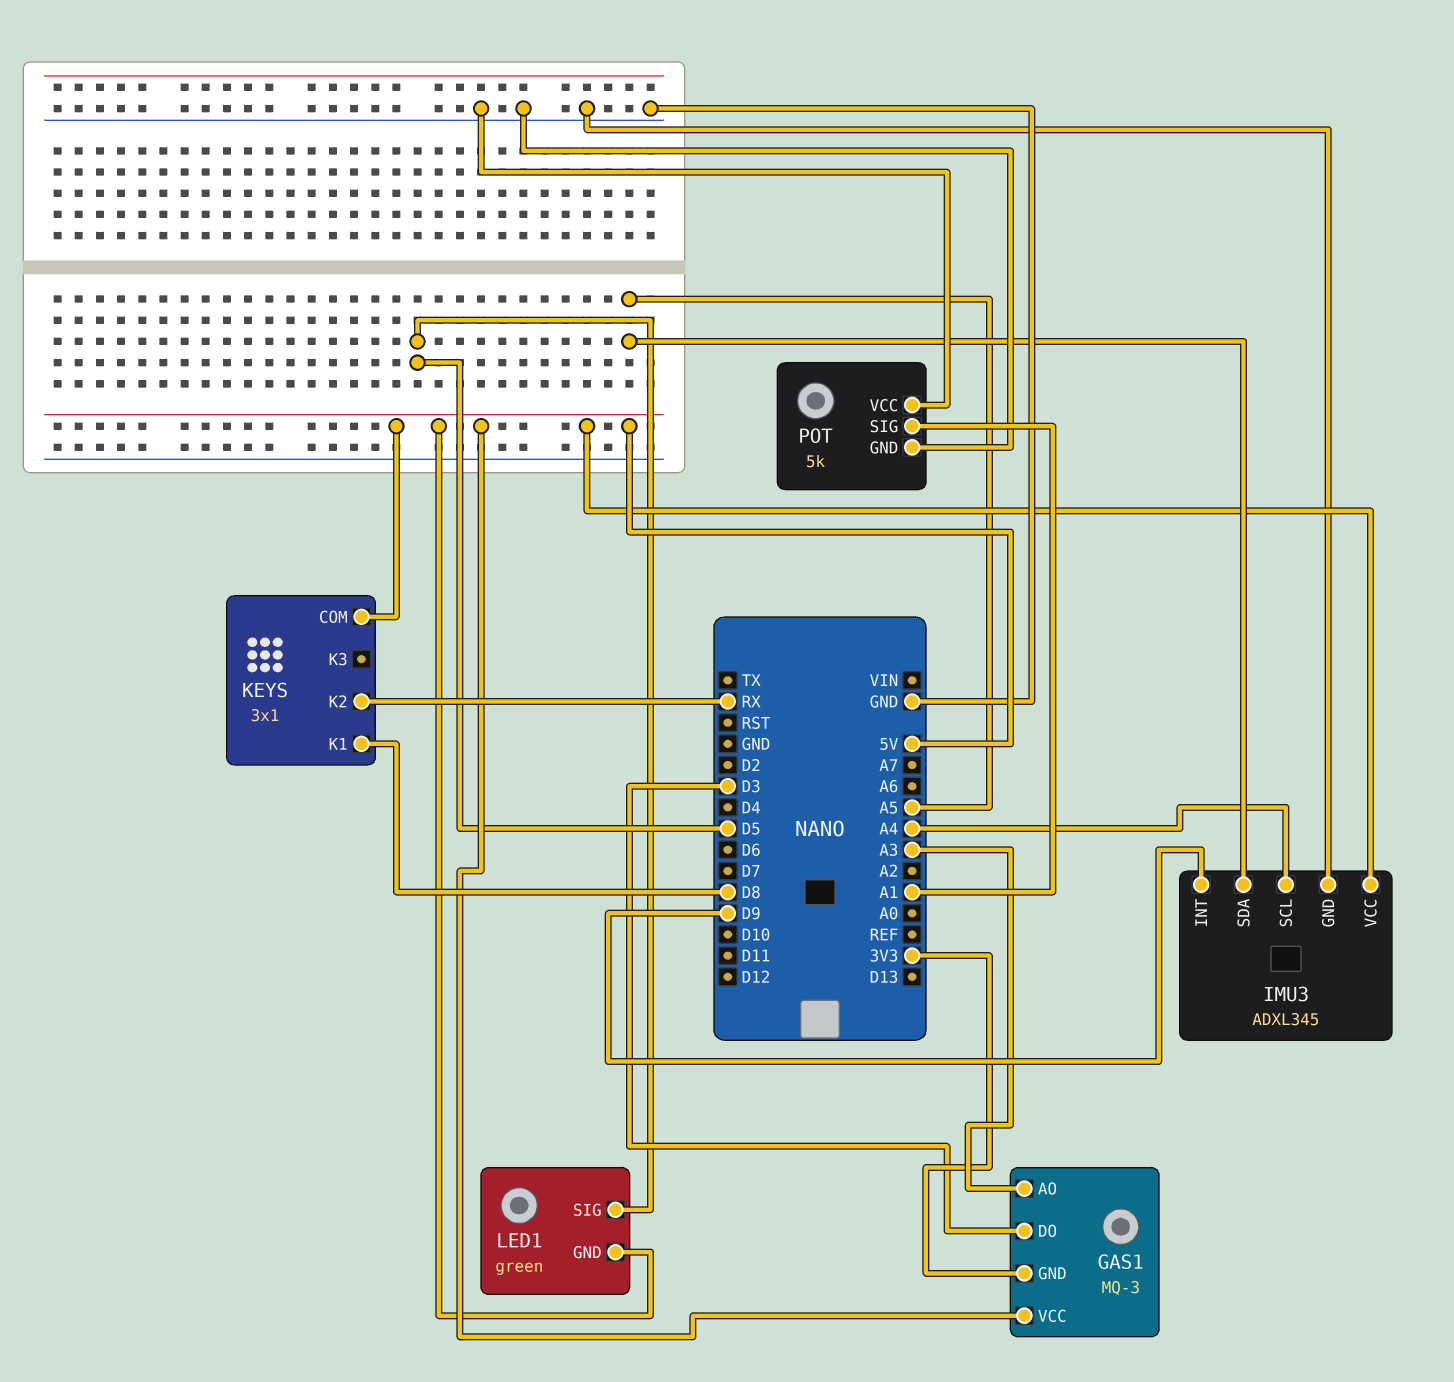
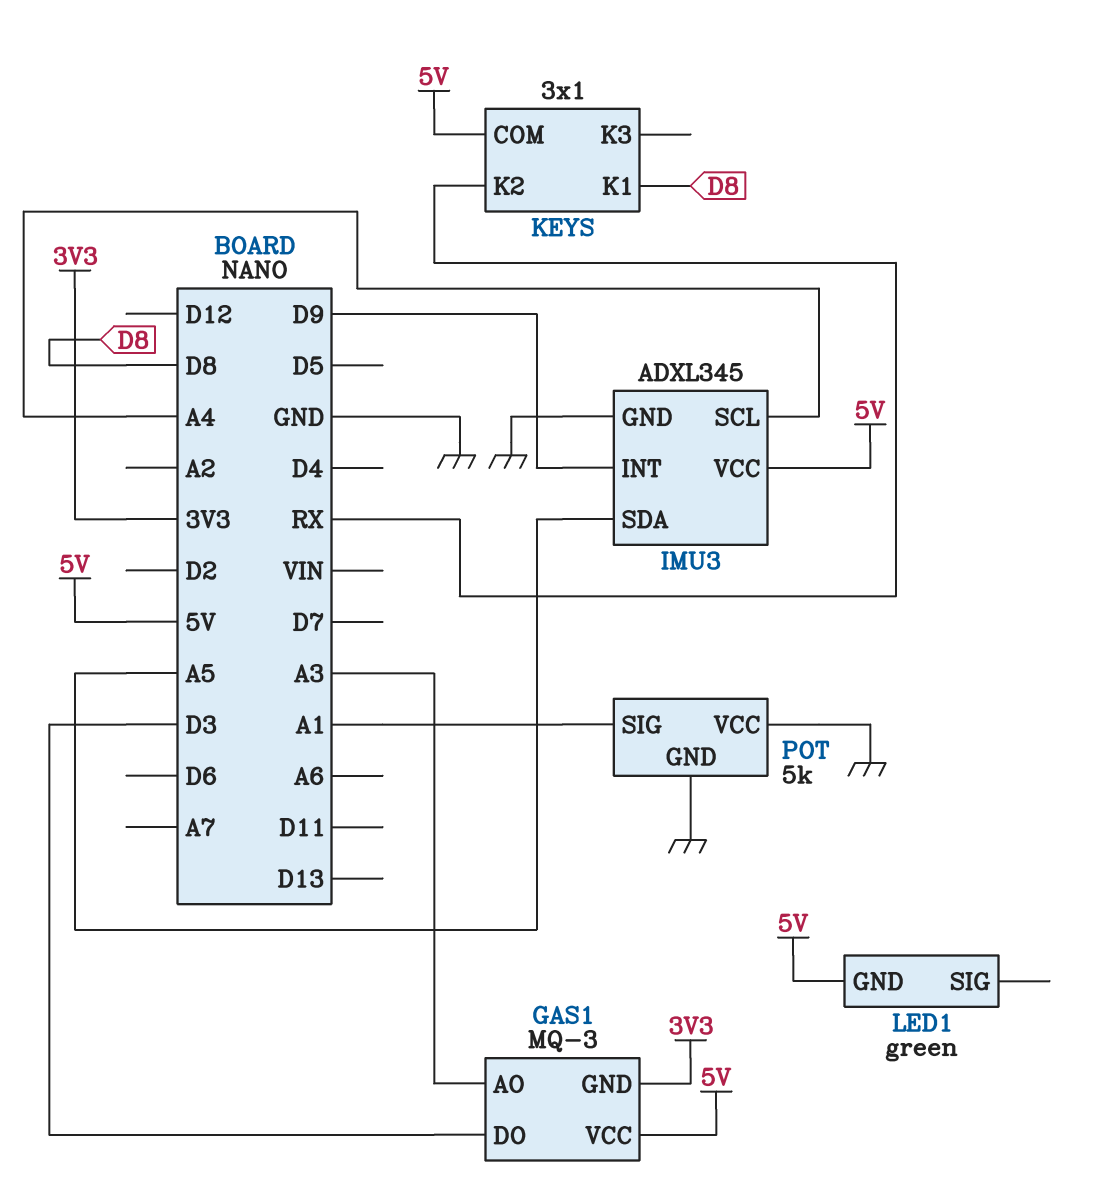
LED1 pin SIG: D5 -> none

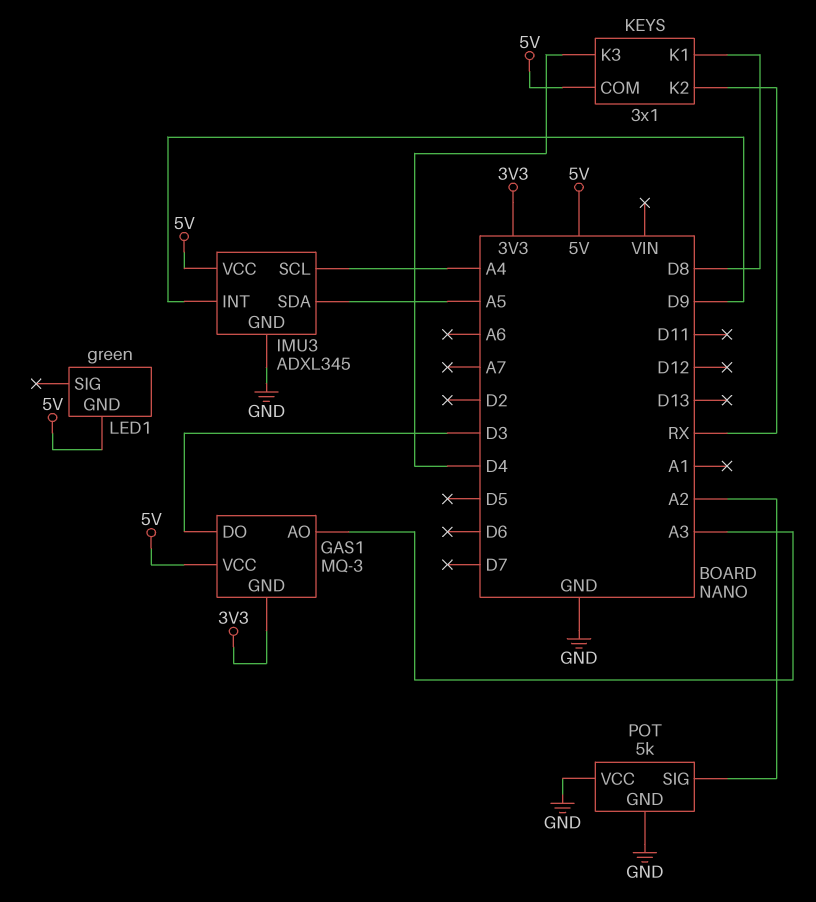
KEYS pin K3: none -> D4
POT pin SIG: A1 -> A2

